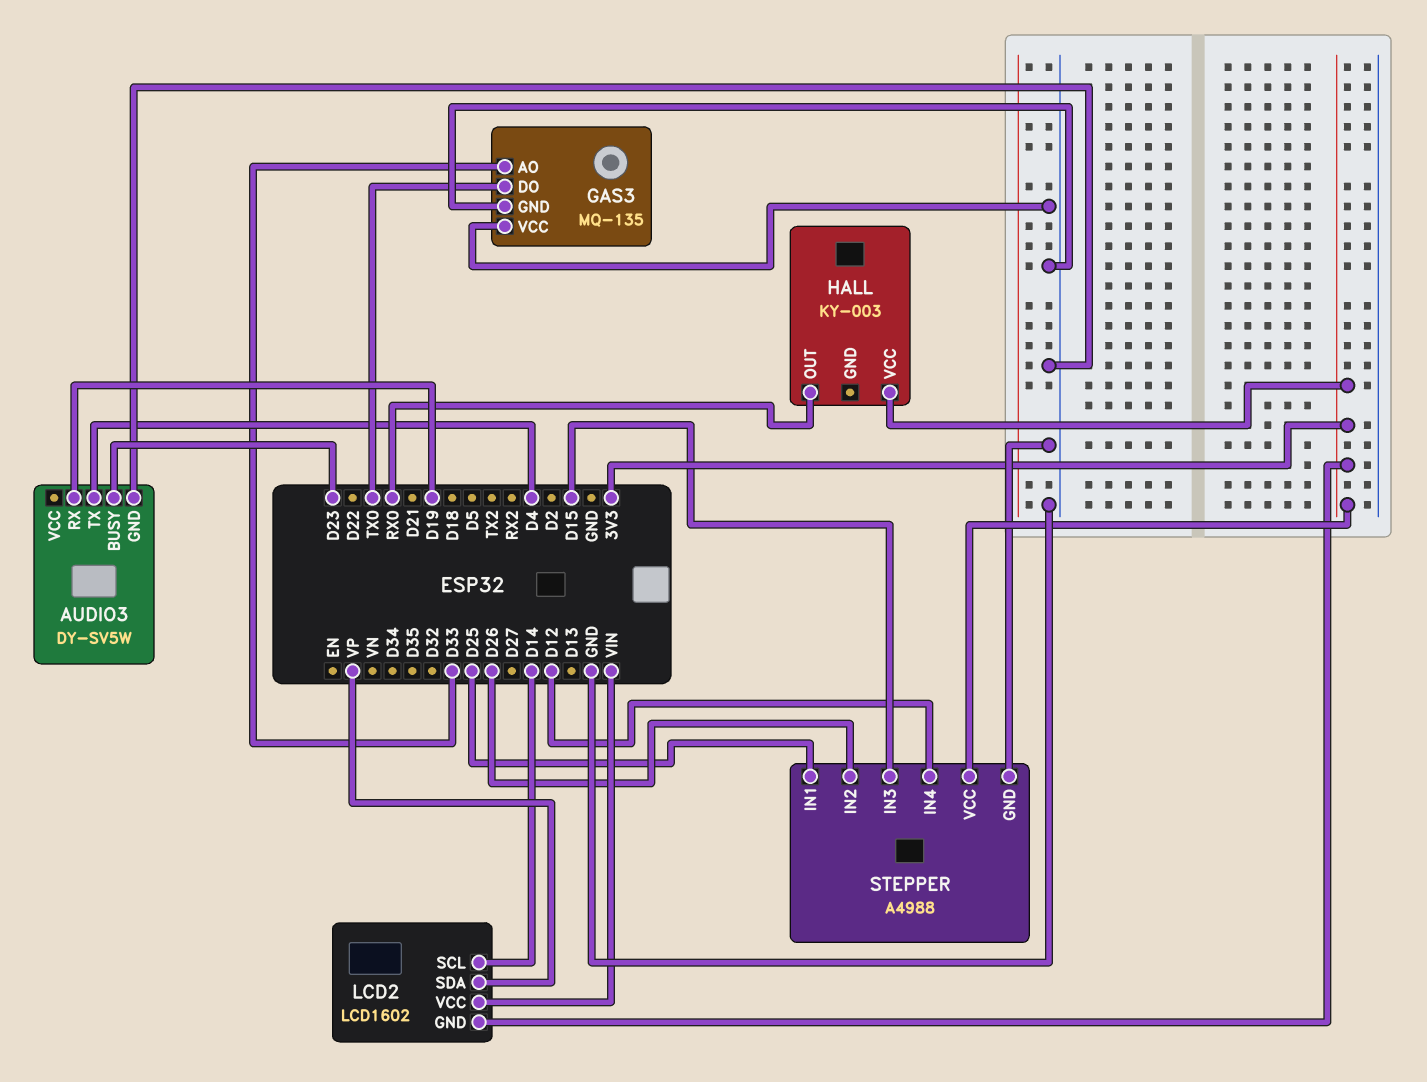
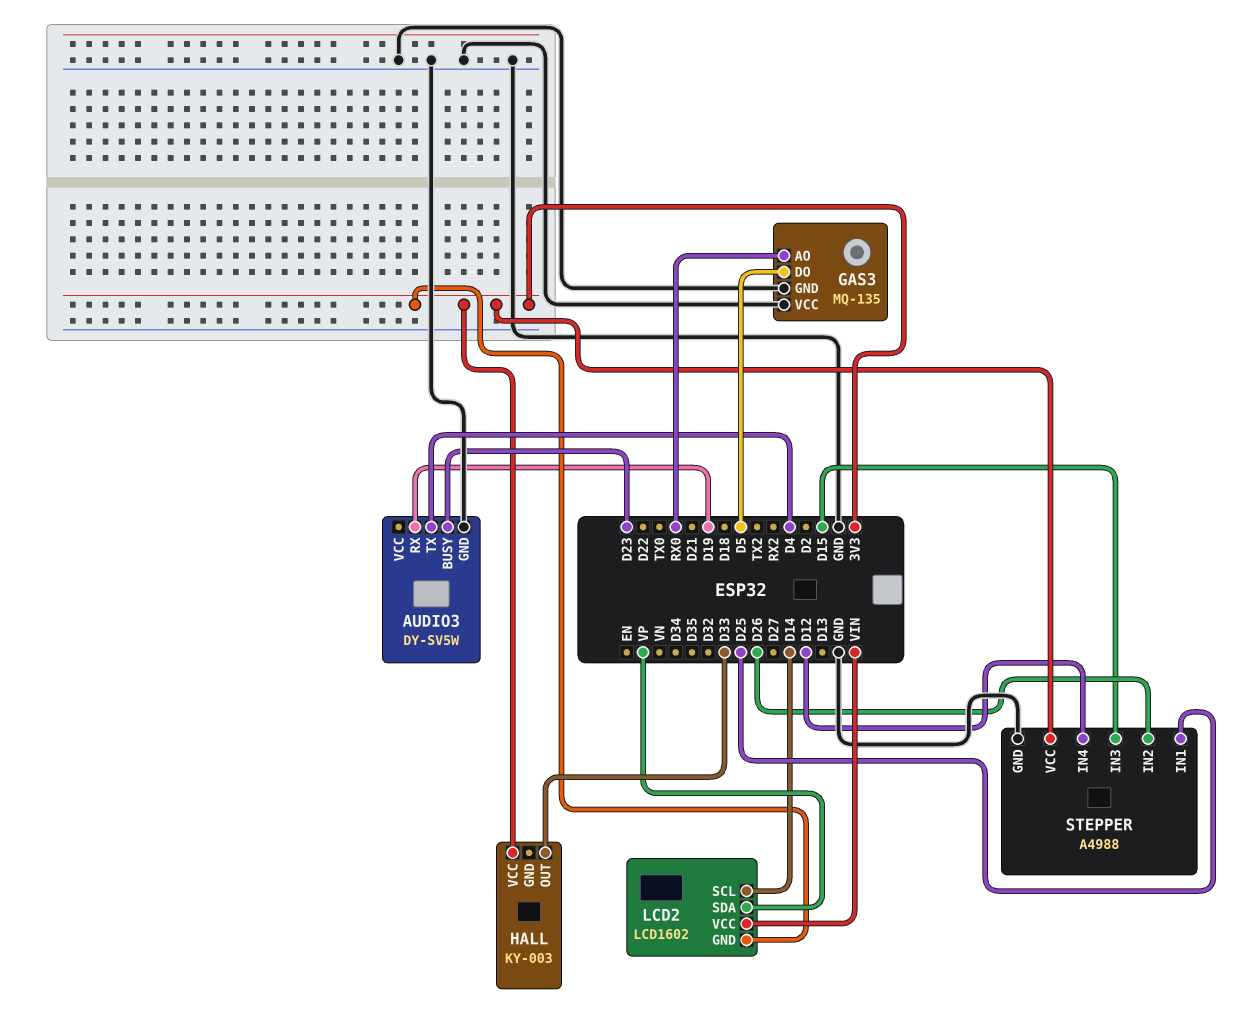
GAS3 pin AO: D33 -> RX0
GAS3 pin DO: TX0 -> D5
HALL pin OUT: RX0 -> D33

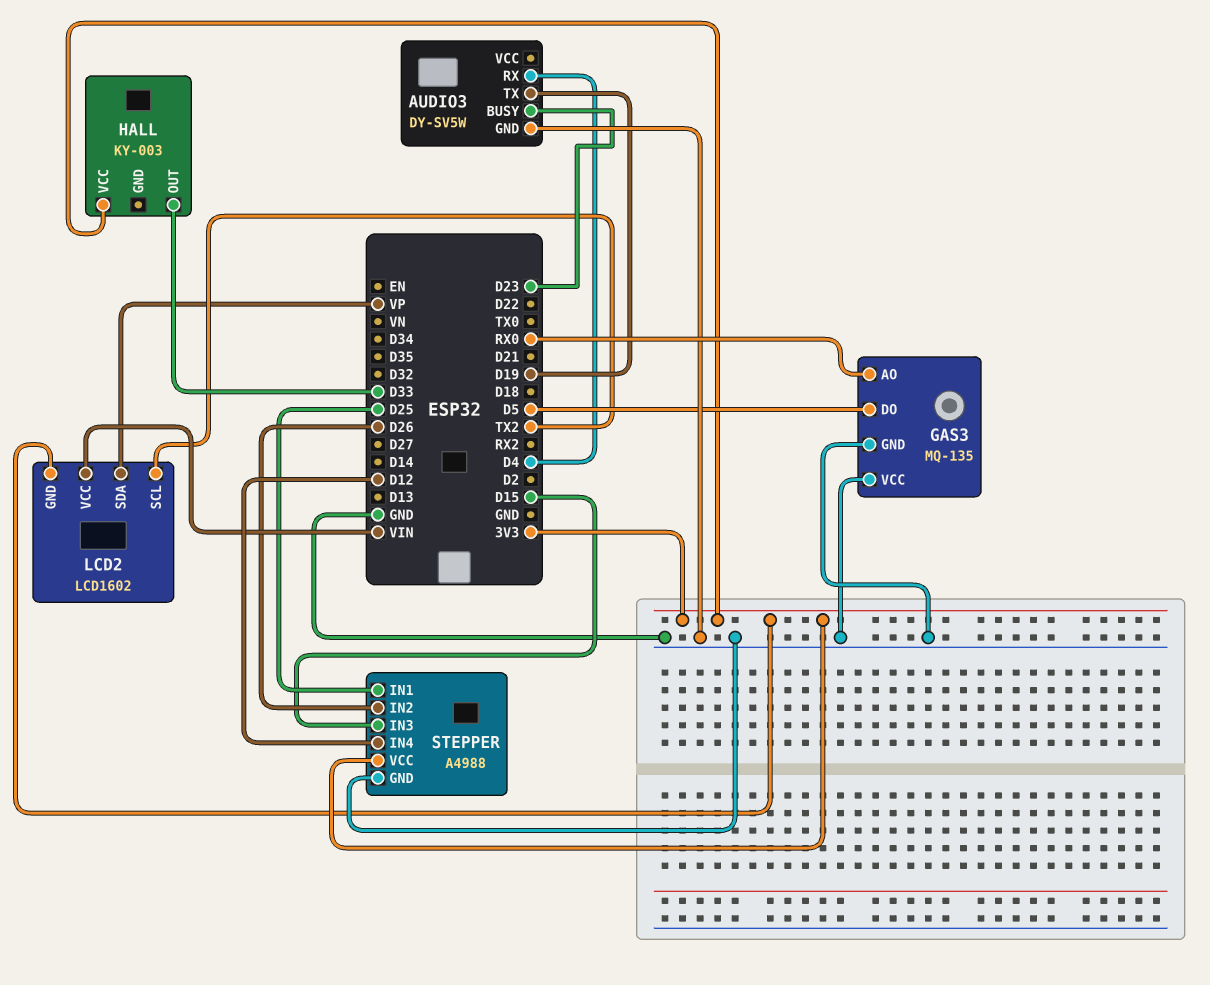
AUDIO3 pin RX: D19 -> D4
AUDIO3 pin TX: D4 -> D19
LCD2 pin SCL: D14 -> TX2

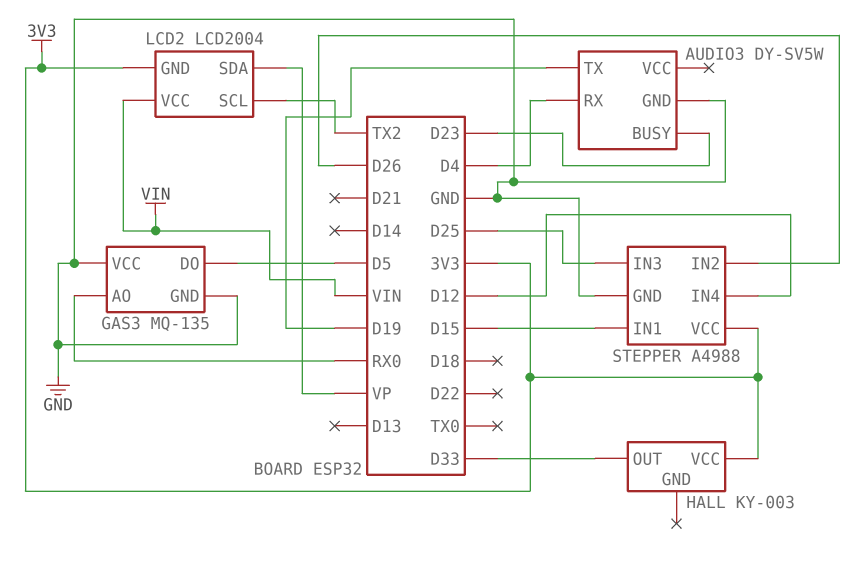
LCD2: LCD1602 -> LCD2004
STEPPER pin IN1: D25 -> D15
STEPPER pin IN3: D15 -> D25

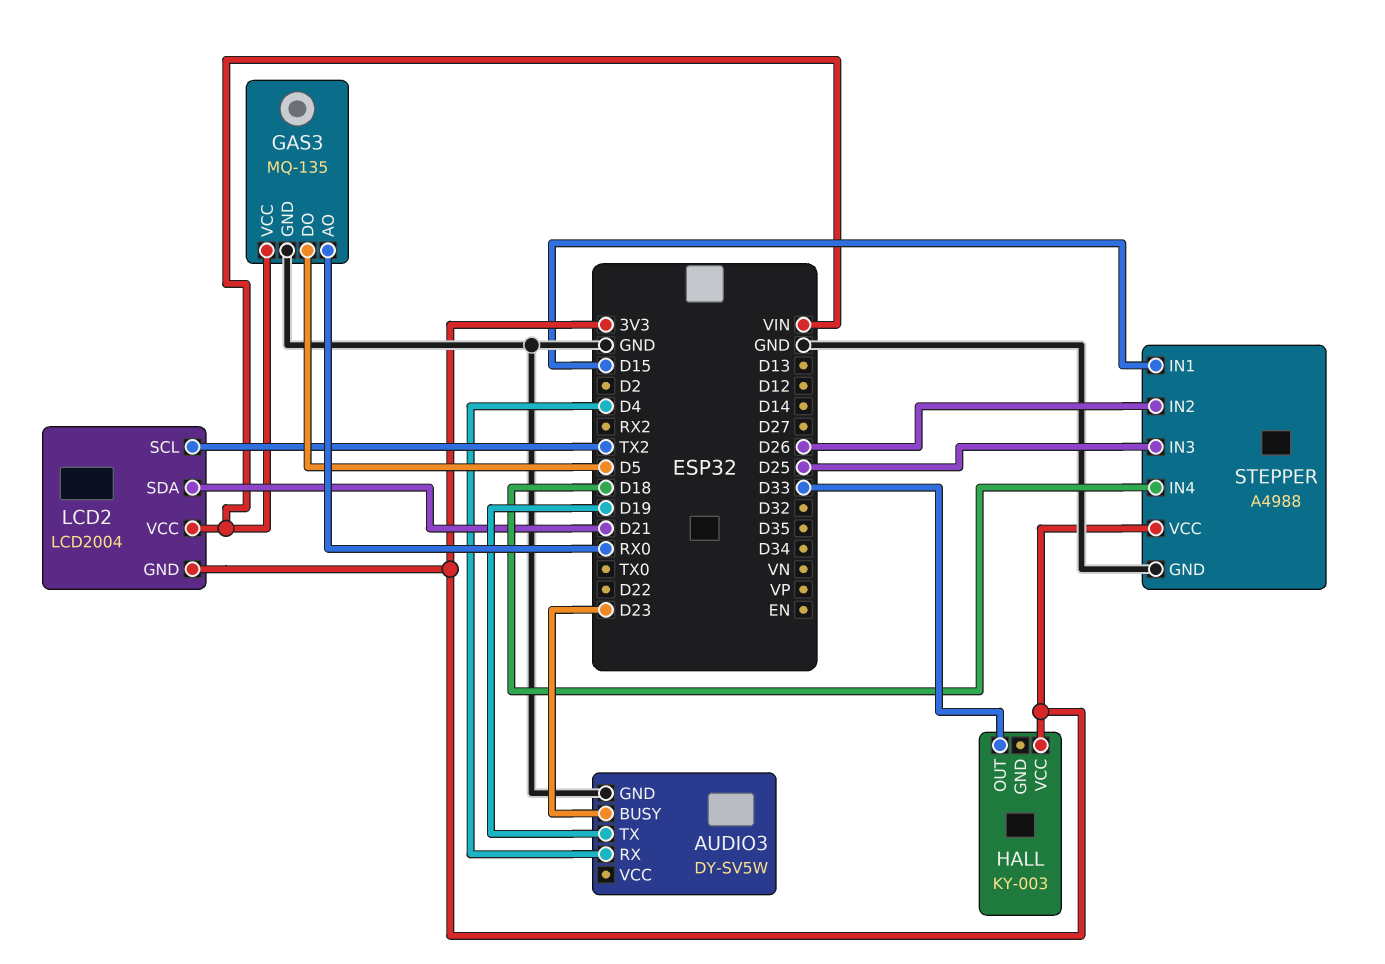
GAS3 pin VCC: GND -> VIN
LCD2 pin SDA: VP -> D21
STEPPER pin IN4: D12 -> D18

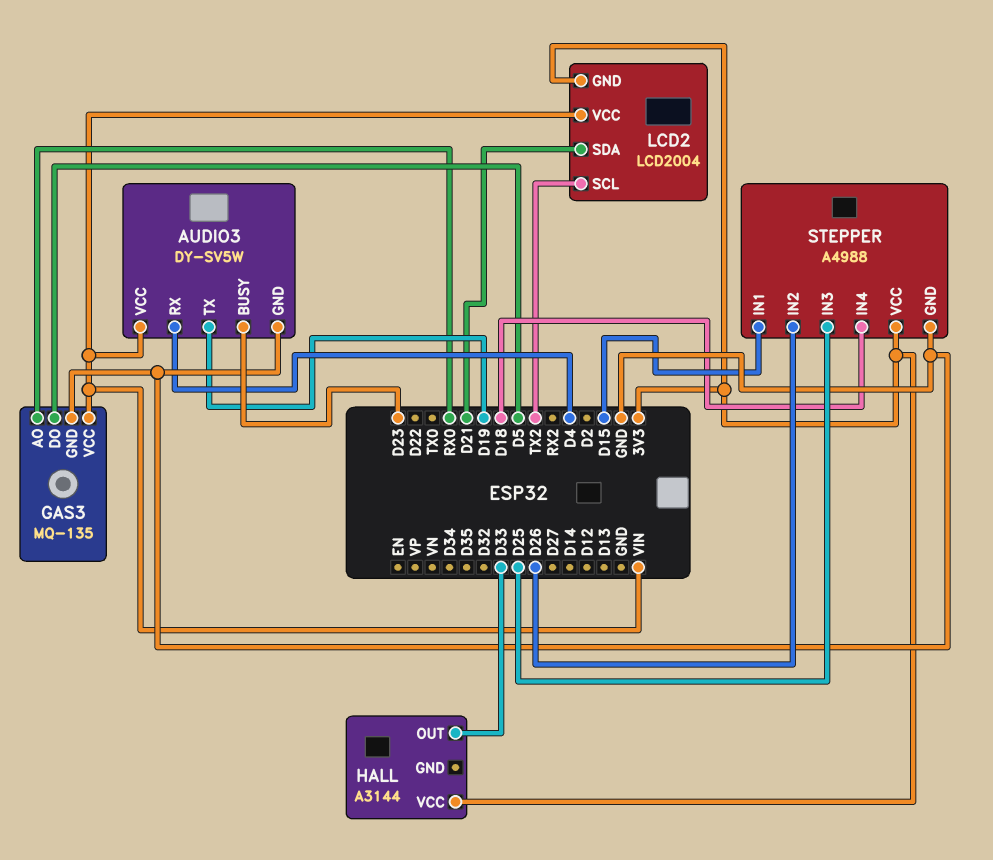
AUDIO3 pin VCC: none -> VIN
HALL: KY-003 -> A3144

